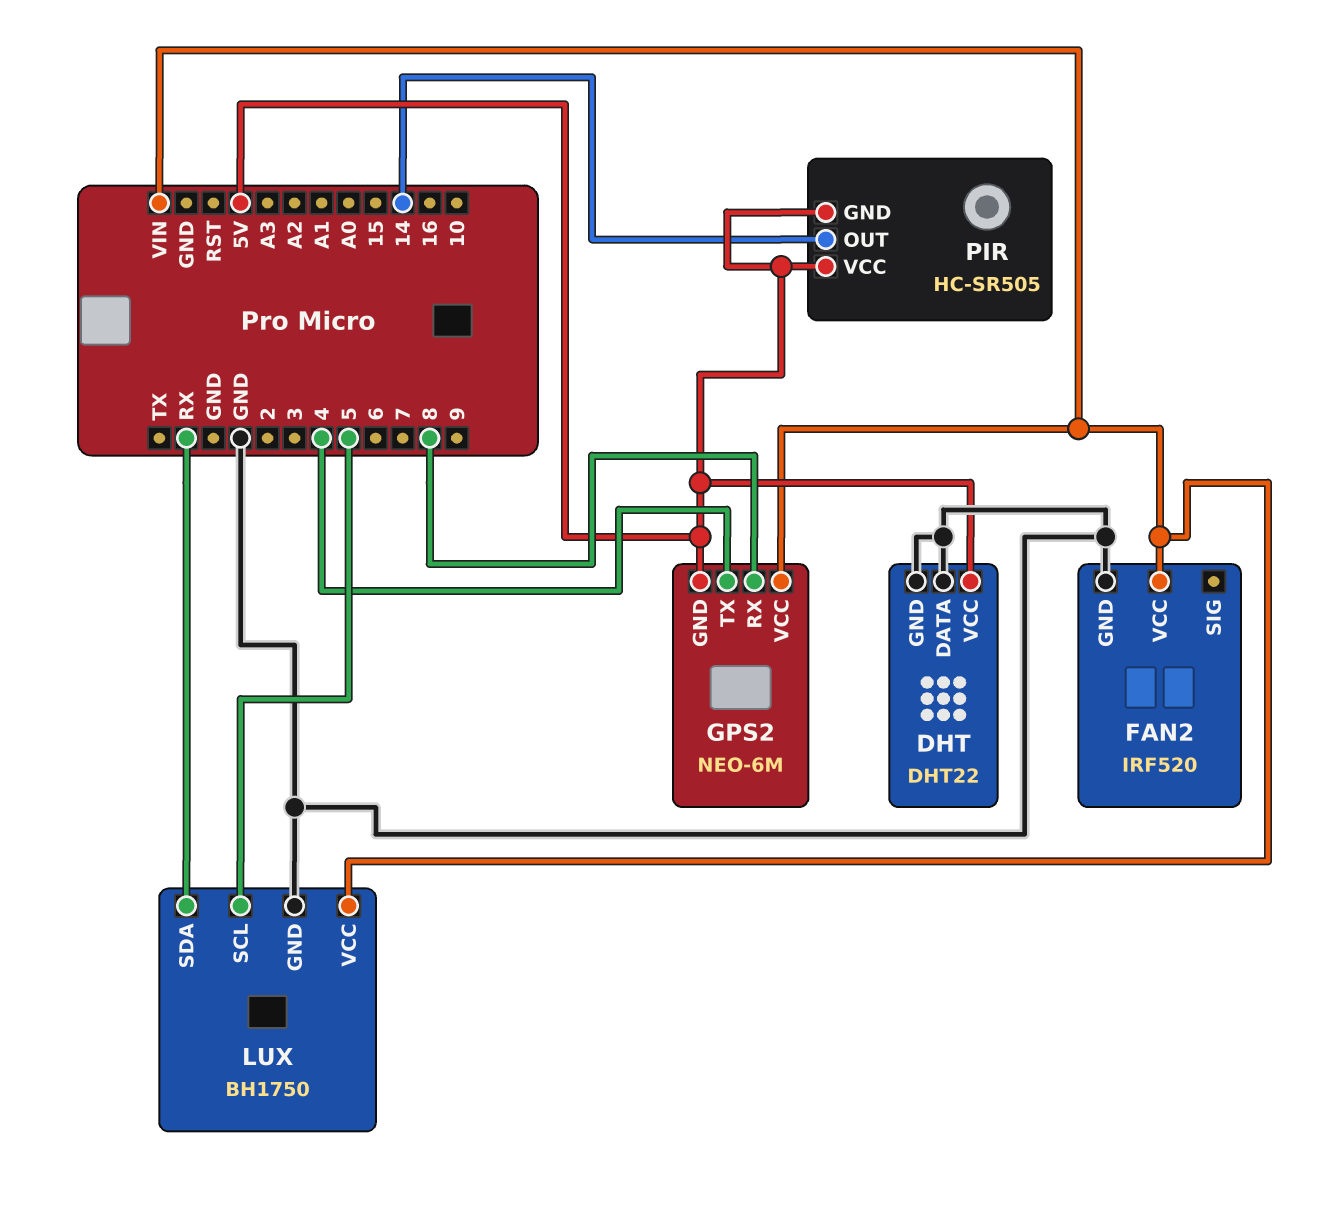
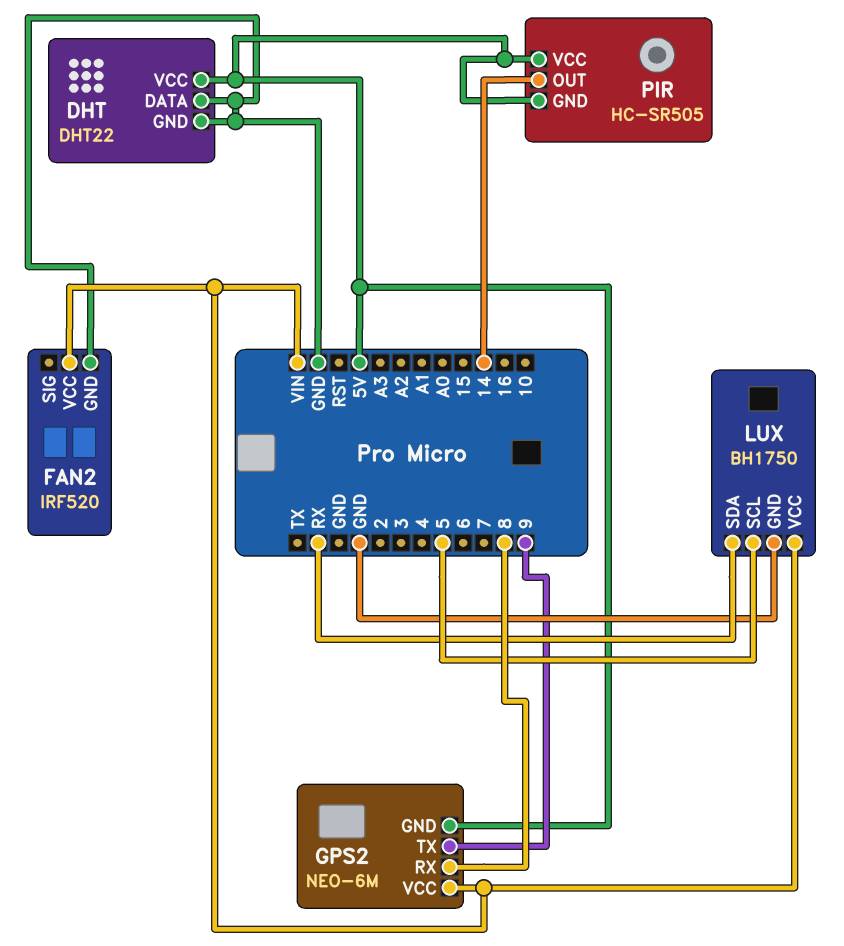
GPS2 pin TX: 4 -> 9

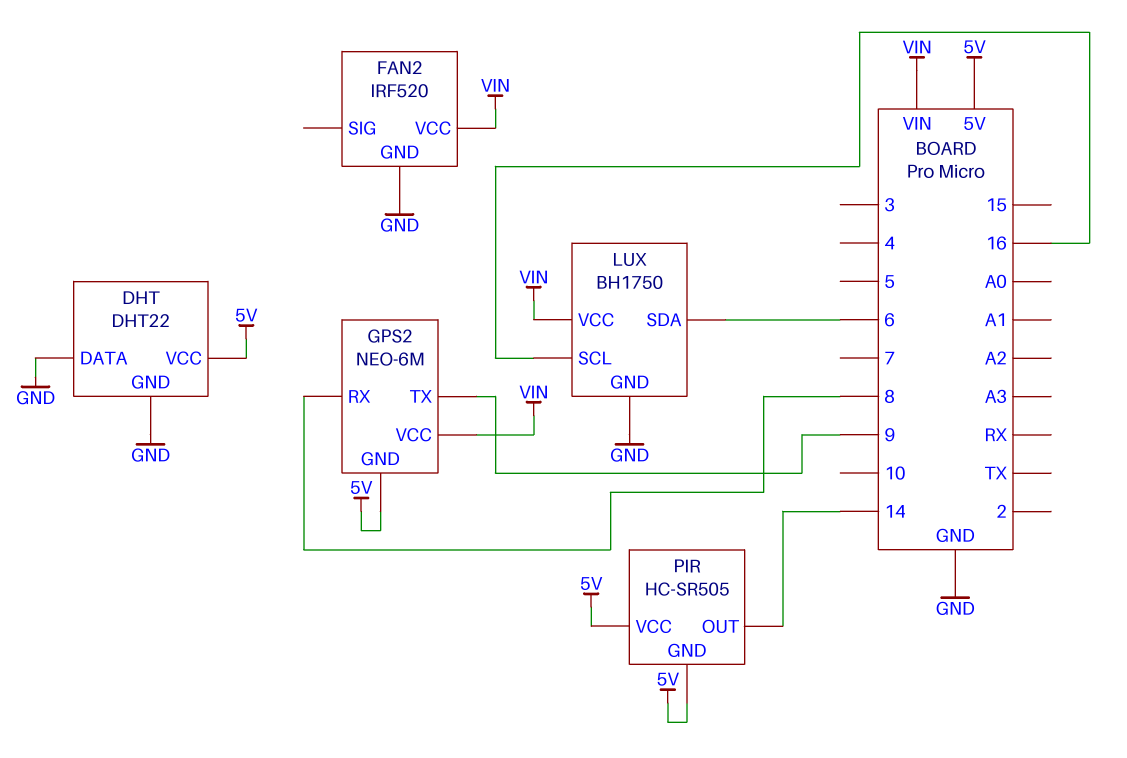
LUX pin SCL: 5 -> 16
LUX pin SDA: RX -> 6

